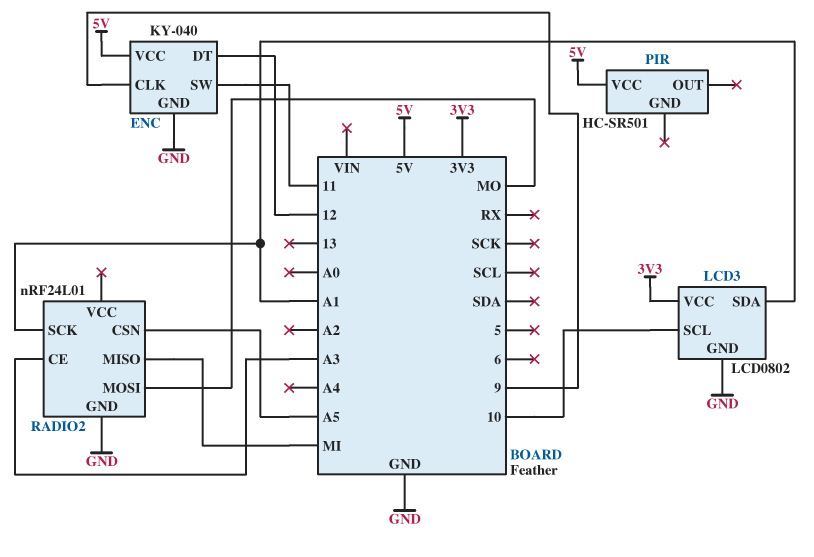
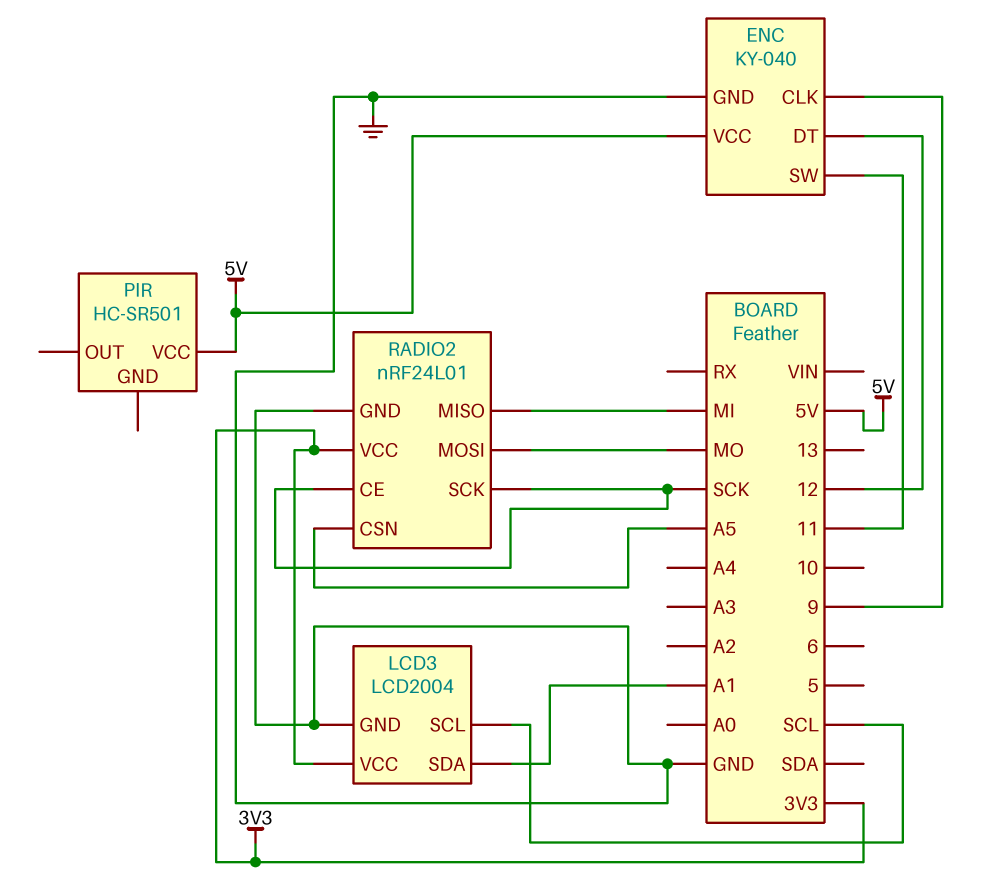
LCD3: LCD0802 -> LCD2004
LCD3 pin SCL: 10 -> SCL
RADIO2 pin CE: A3 -> SCK
RADIO2 pin SCK: A1 -> SCK
RADIO2 pin VCC: none -> 3V3

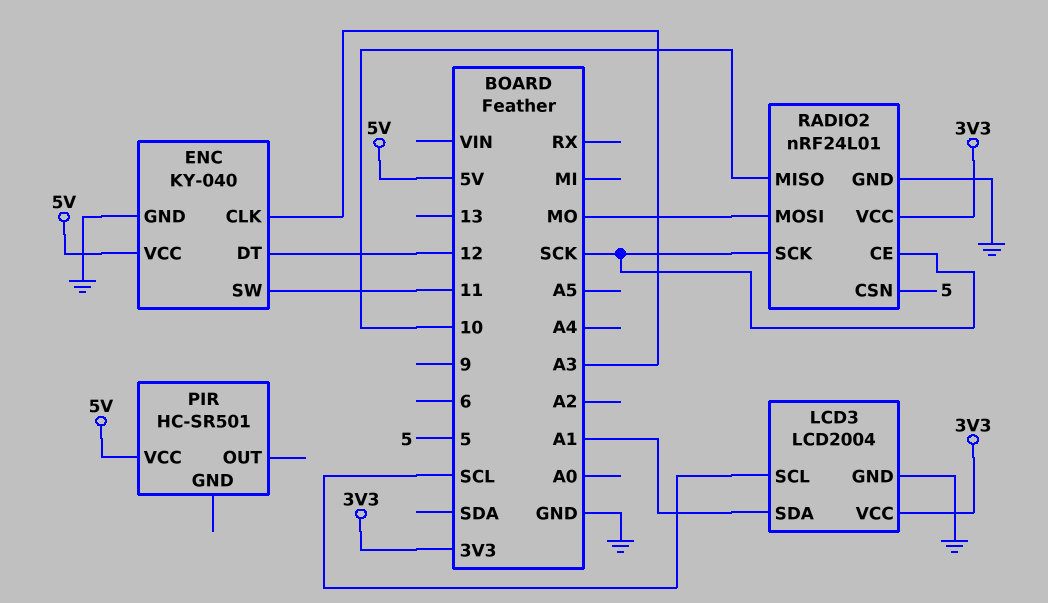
ENC pin CLK: 9 -> A3
RADIO2 pin CSN: A5 -> 5
RADIO2 pin MISO: MI -> 10

